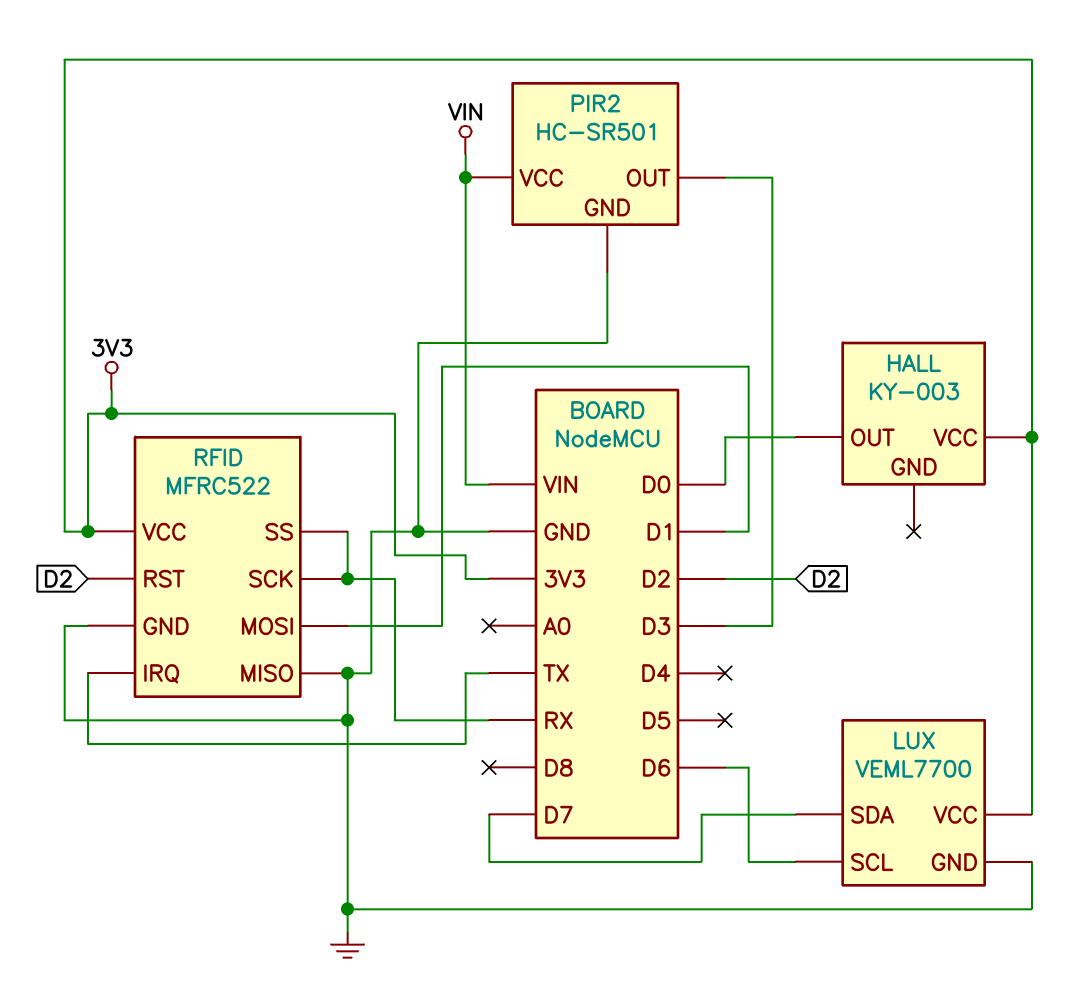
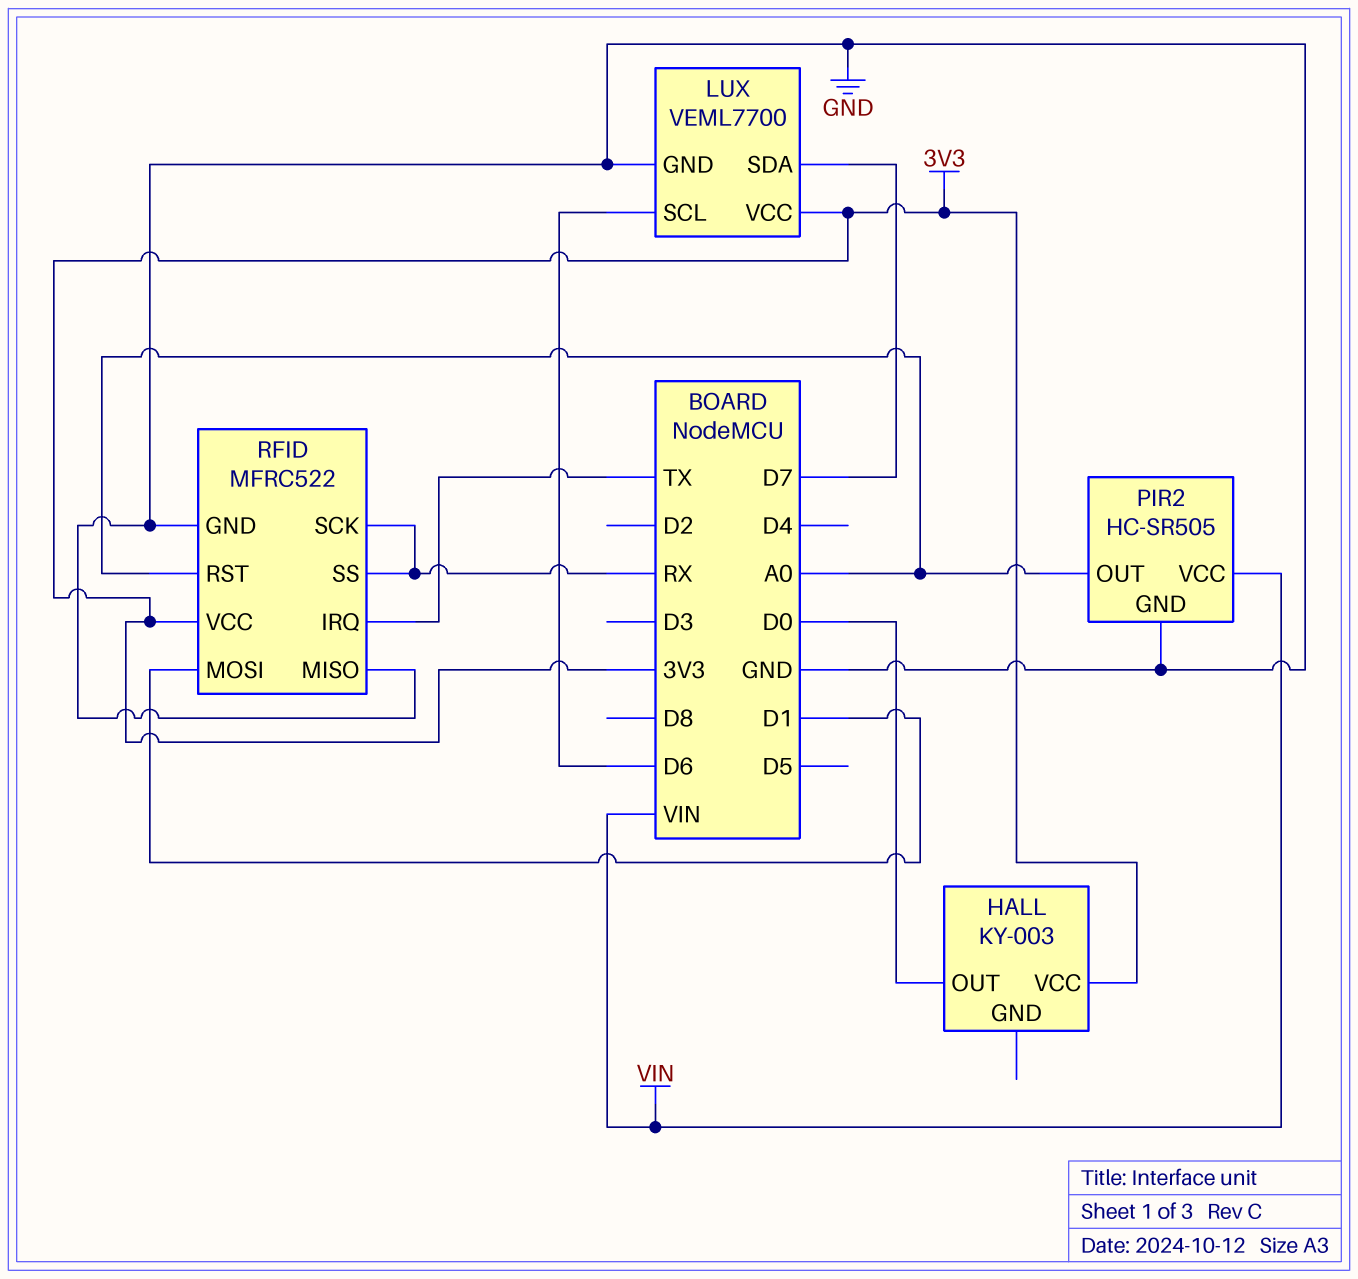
PIR2: HC-SR501 -> HC-SR505
PIR2 pin OUT: D3 -> A0
RFID pin RST: D2 -> A0

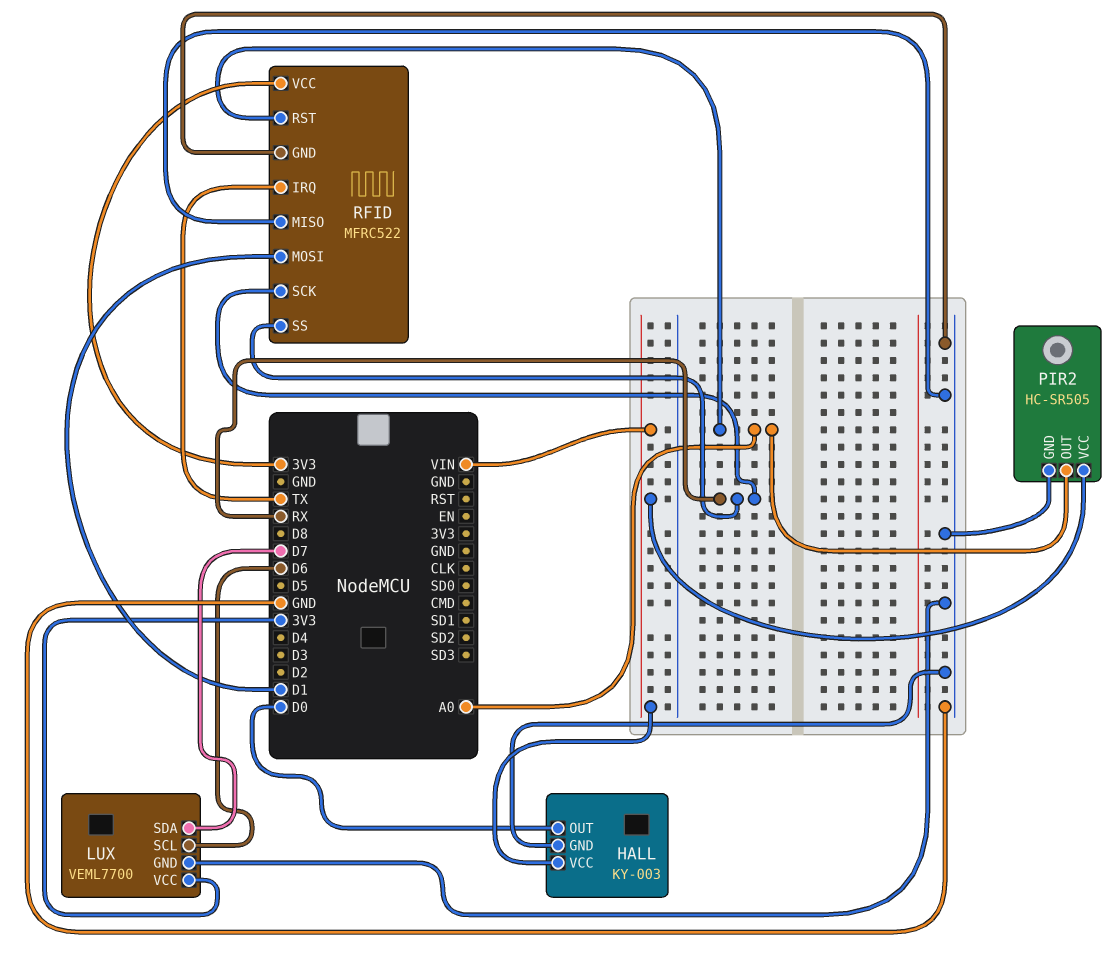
HALL pin GND: none -> GND
HALL pin VCC: 3V3 -> VIN

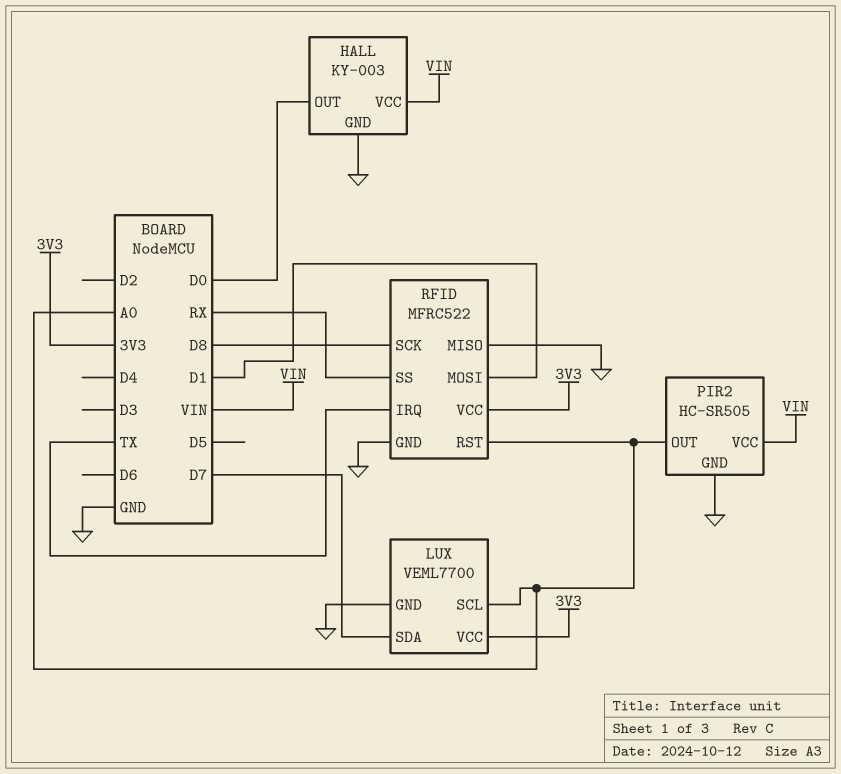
LUX pin SCL: D6 -> A0
RFID pin SCK: RX -> D8

